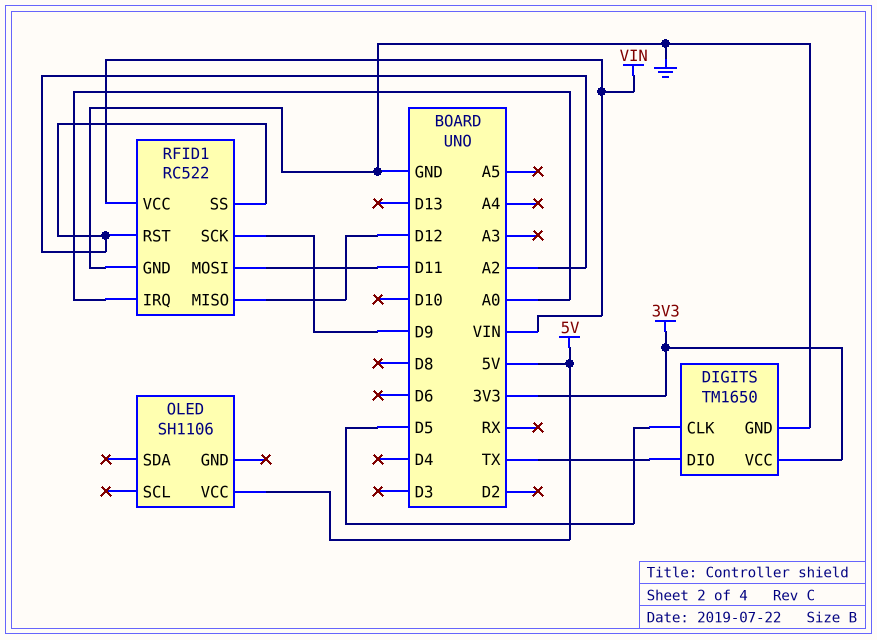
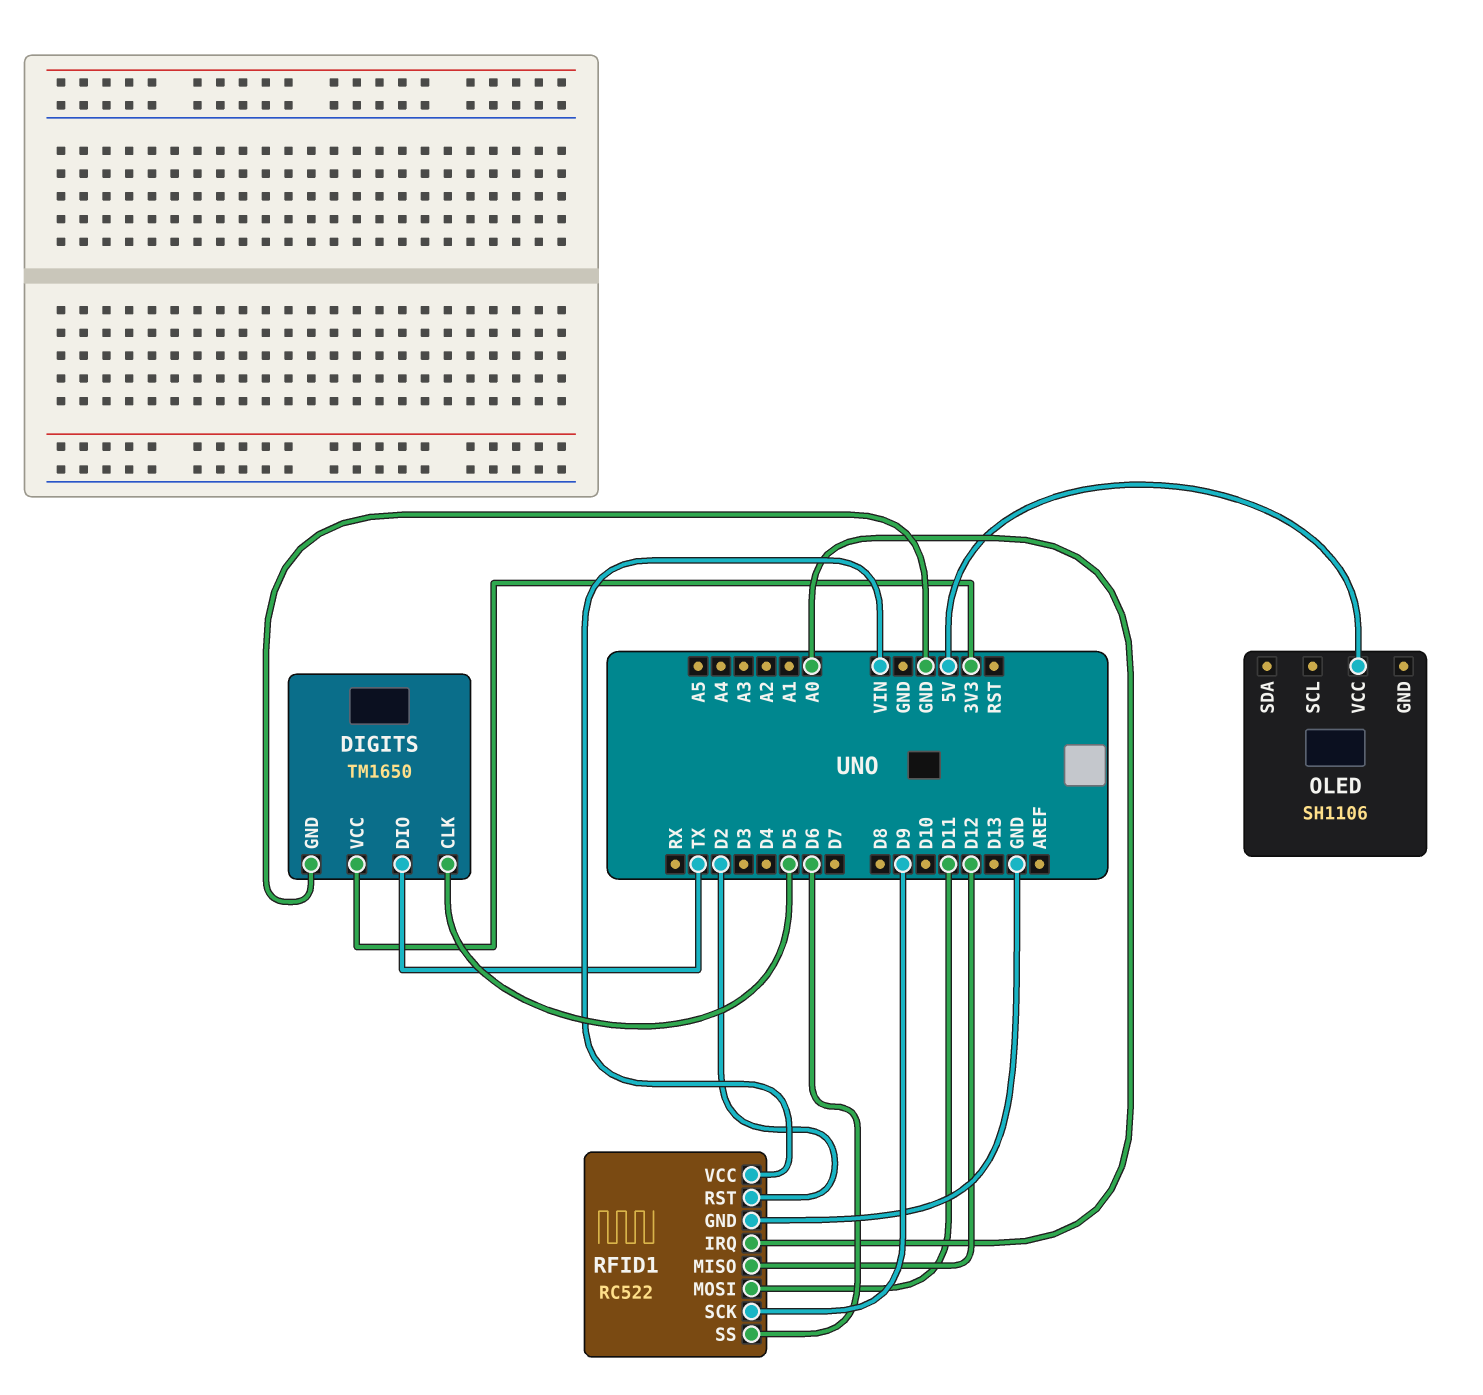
RFID1 pin RST: A2 -> D2
RFID1 pin SS: A2 -> D6

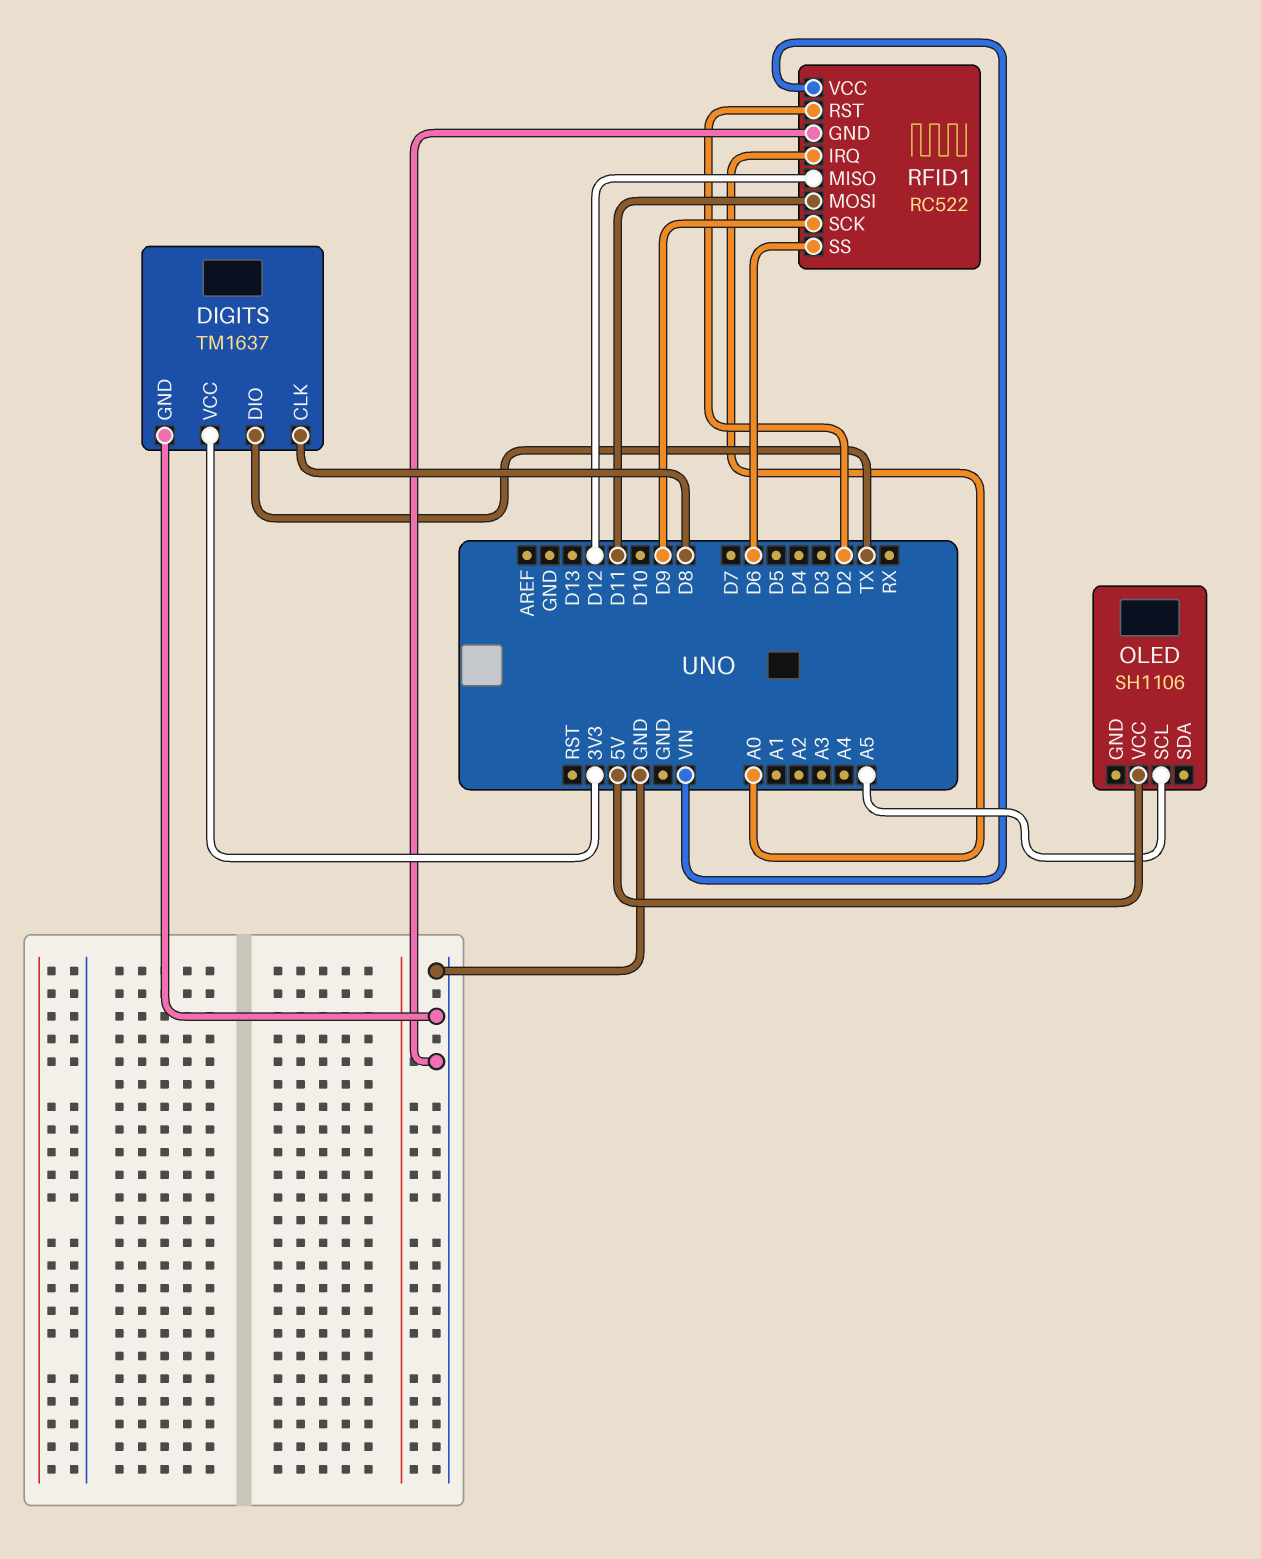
DIGITS: TM1650 -> TM1637
DIGITS pin CLK: D5 -> D8
OLED pin SCL: none -> A5

